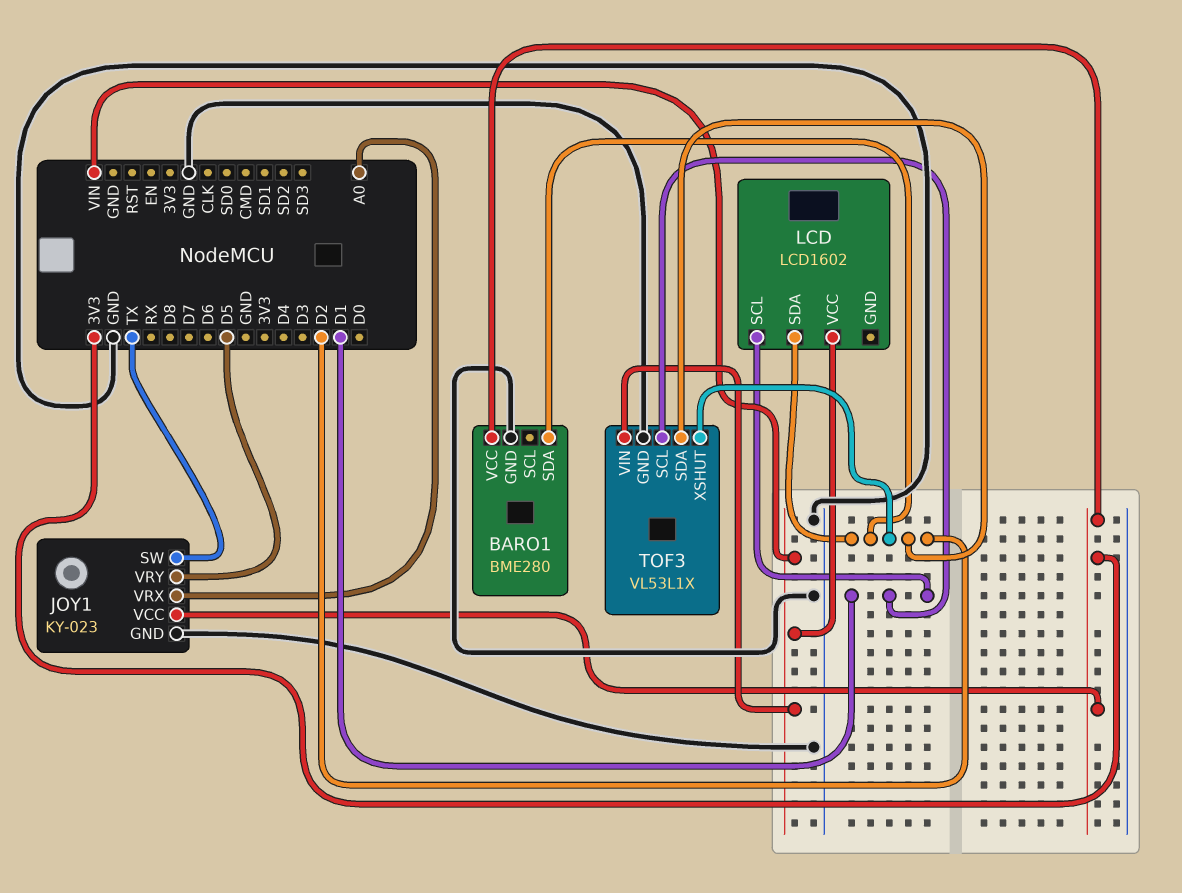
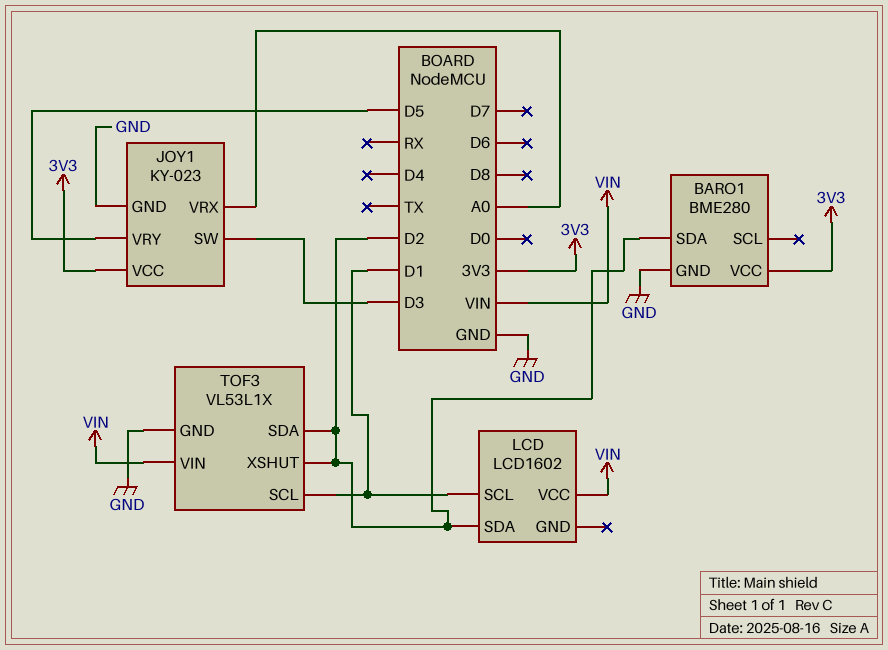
JOY1 pin SW: TX -> D3

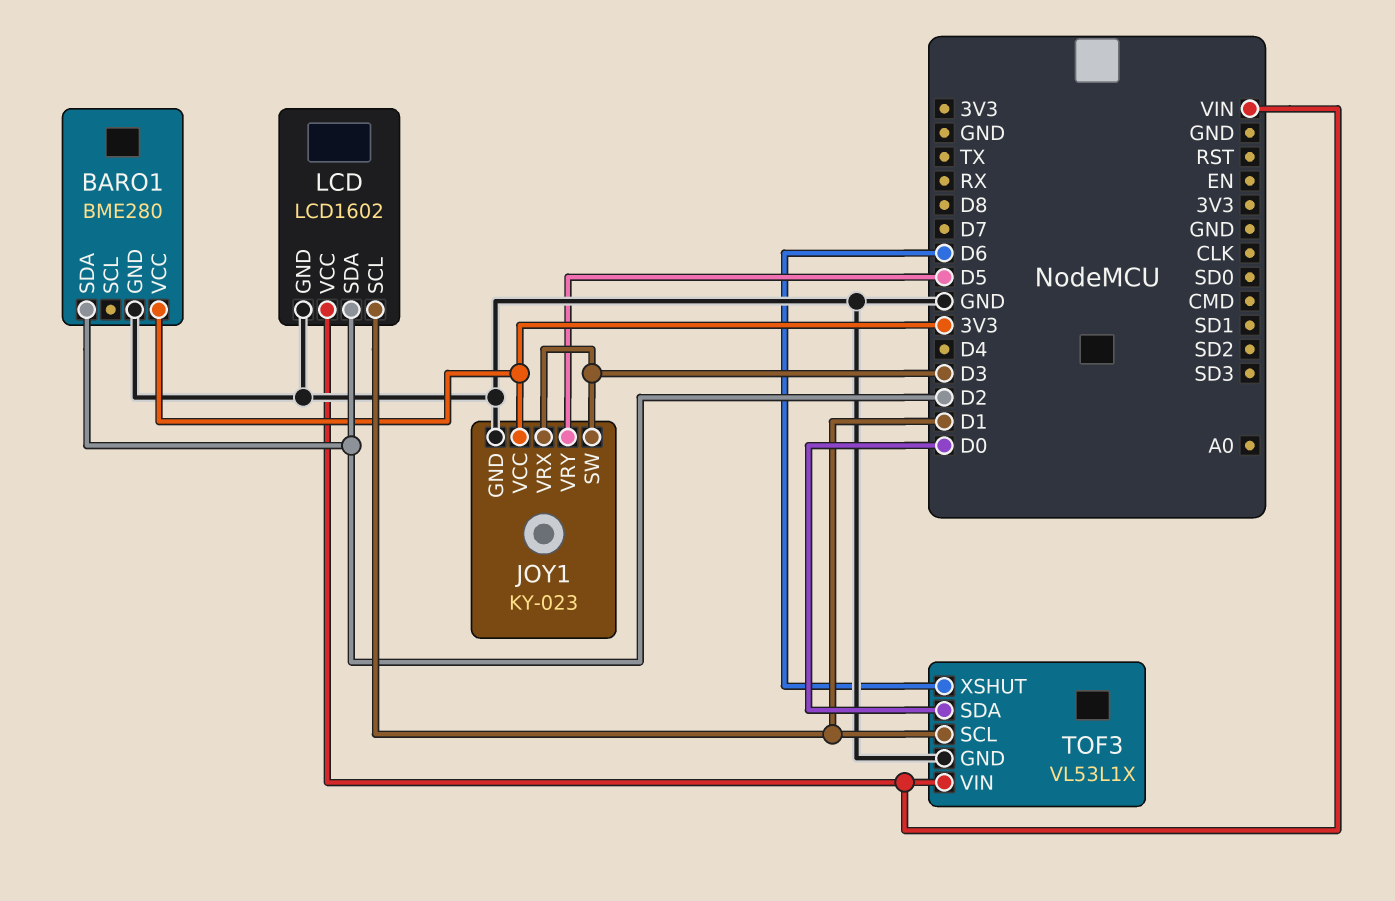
JOY1 pin VRX: A0 -> D3
LCD pin GND: none -> GND
TOF3 pin SDA: D2 -> D0
TOF3 pin XSHUT: D2 -> D6

